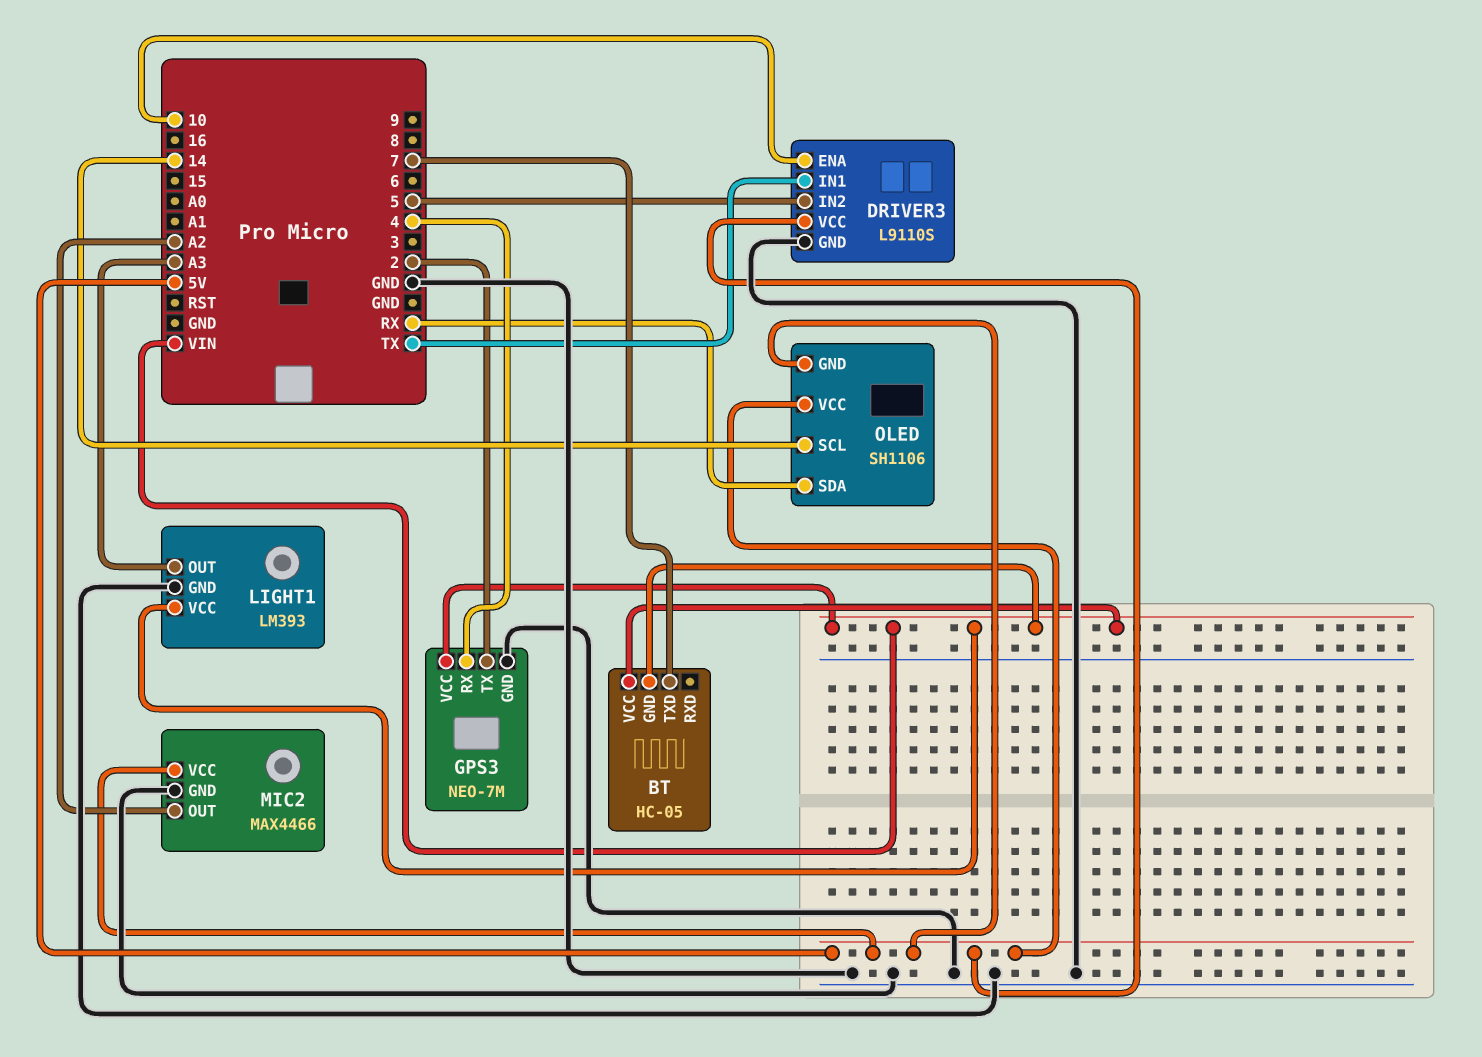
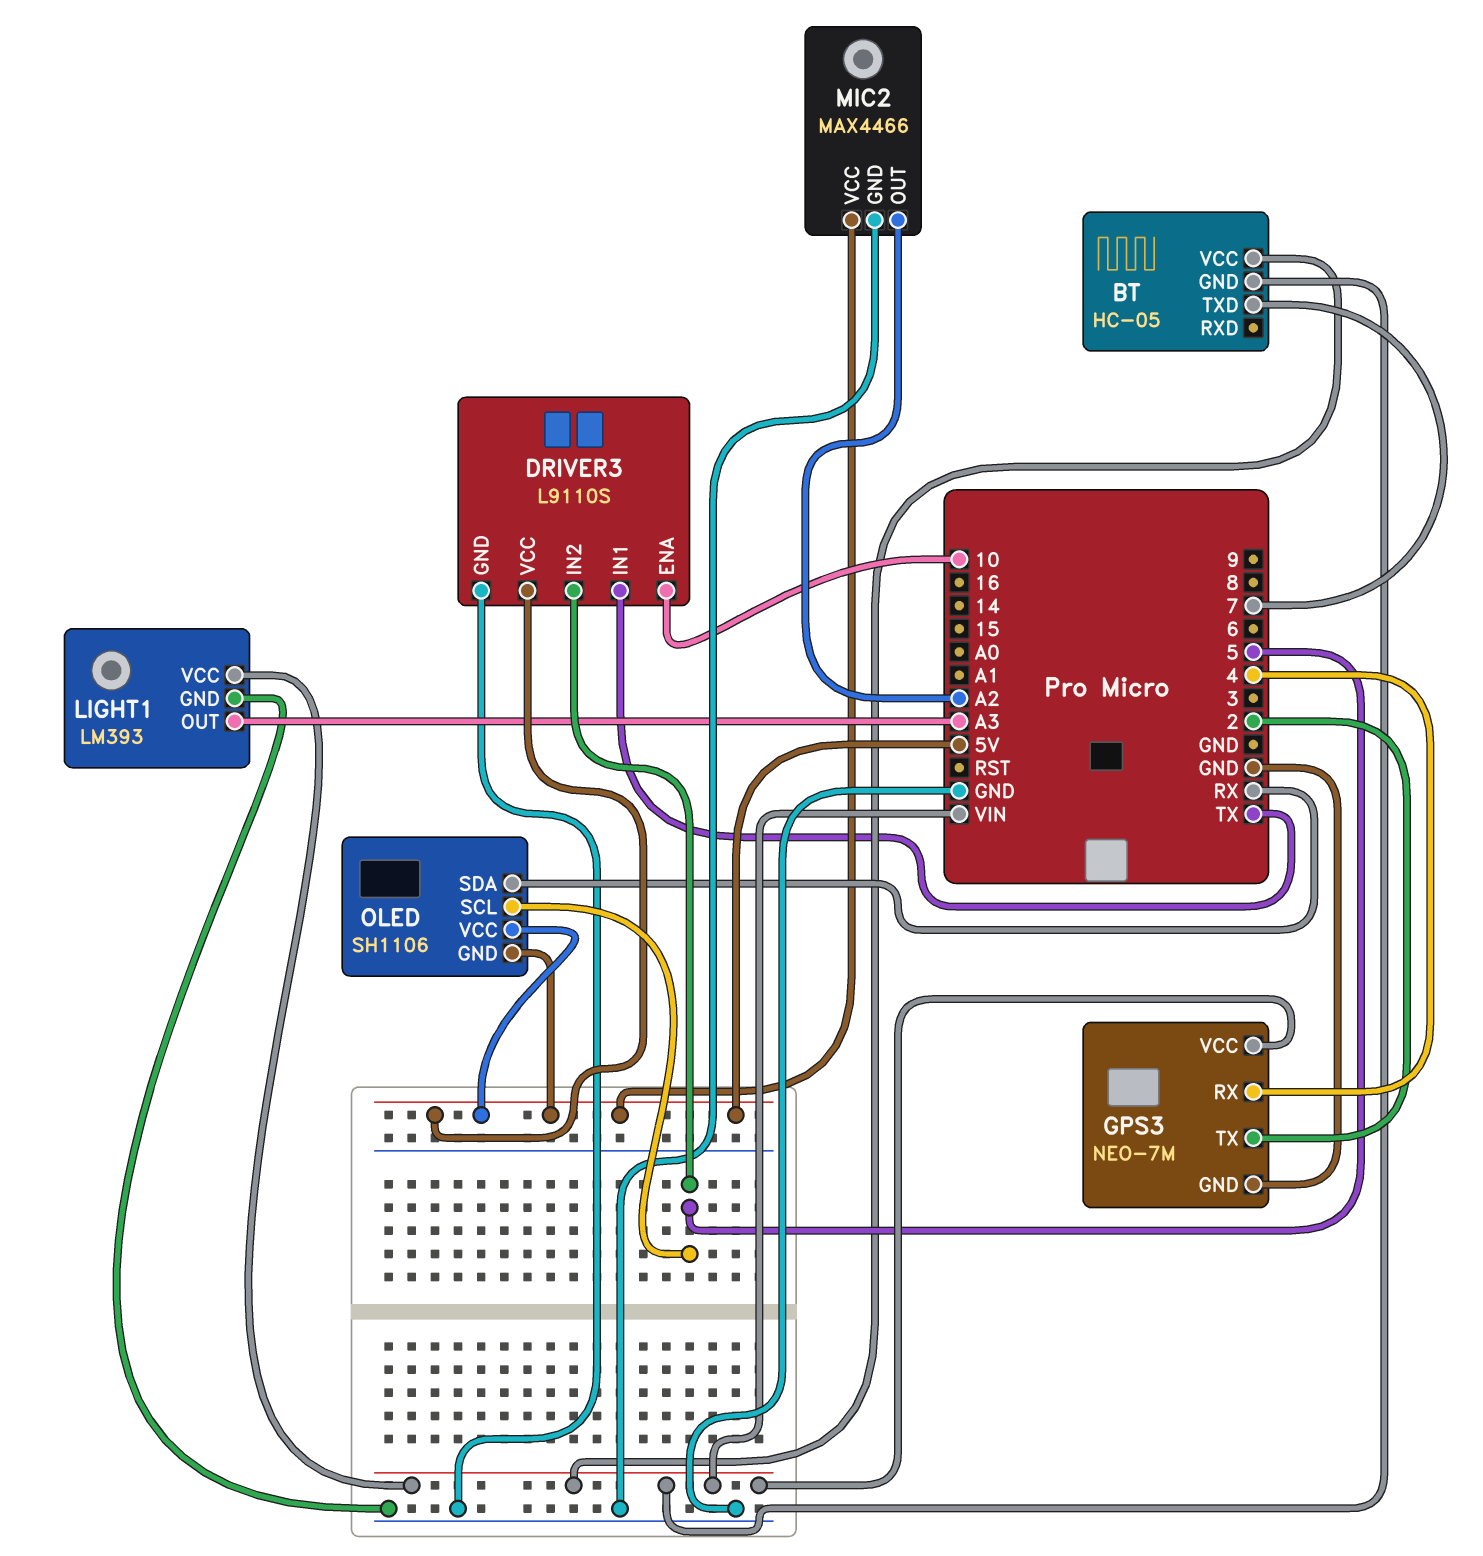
OLED pin SCL: 14 -> 5

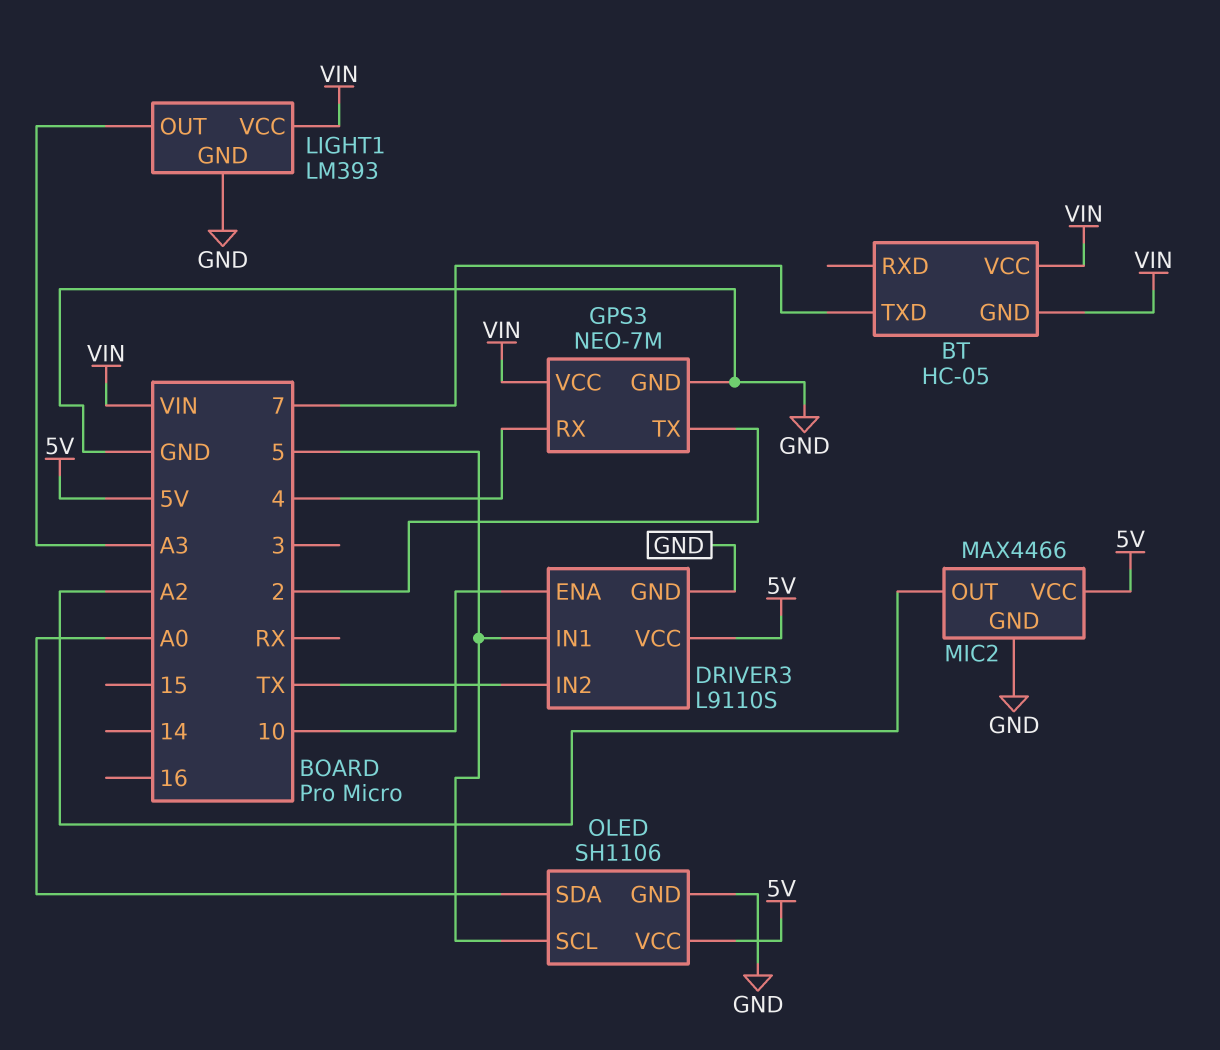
DRIVER3 pin IN1: TX -> 5
DRIVER3 pin IN2: 5 -> TX
OLED pin GND: 5V -> GND
OLED pin SDA: RX -> A0

